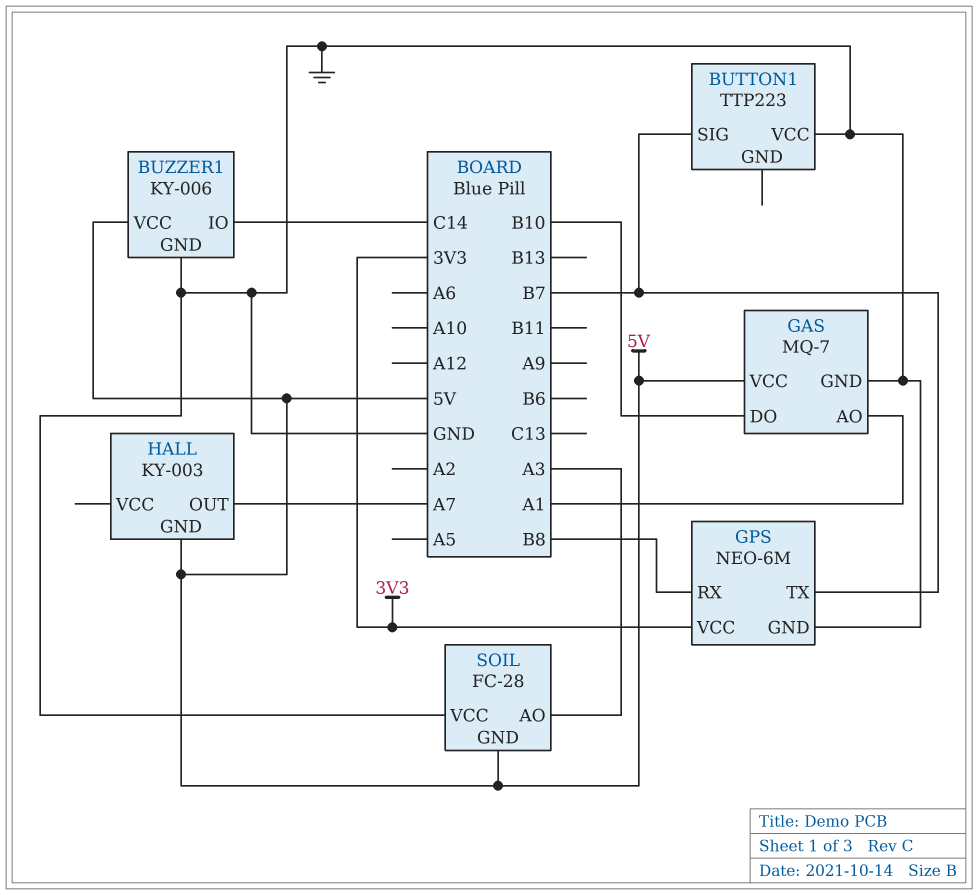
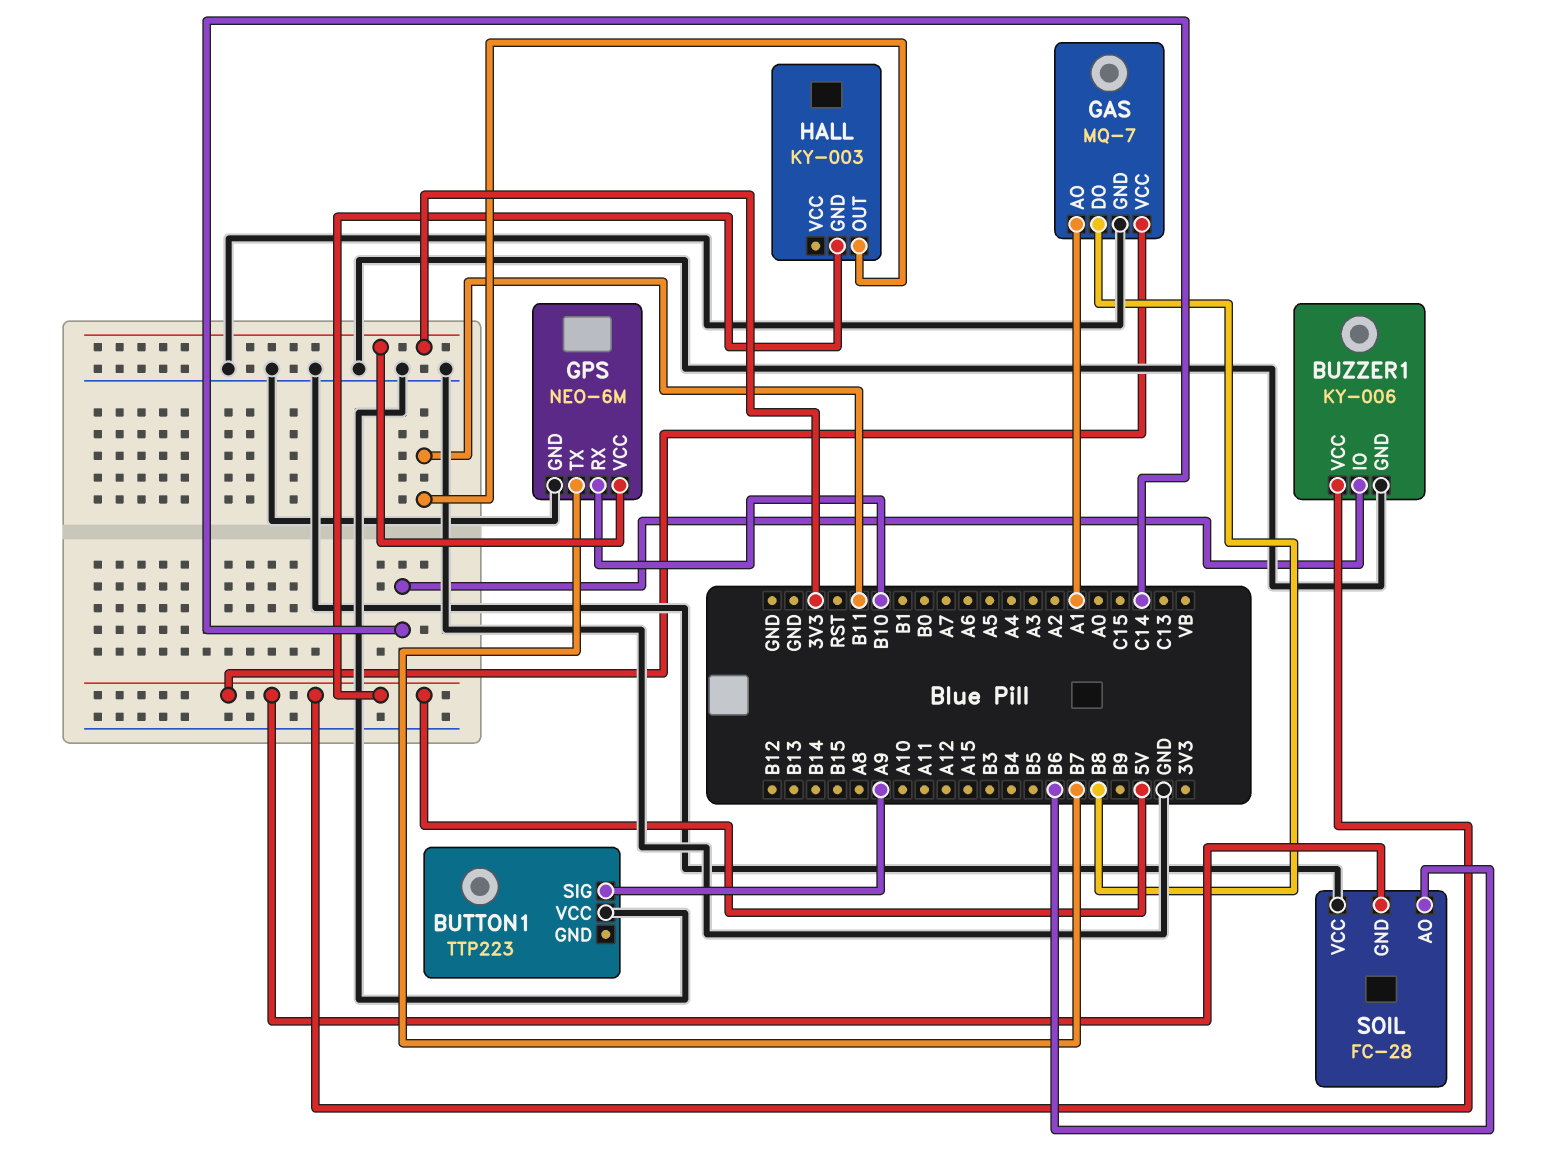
BUTTON1 pin SIG: B7 -> A9
GAS pin DO: B10 -> B8
GPS pin RX: B8 -> B10
HALL pin OUT: A7 -> B11
SOIL pin AO: A3 -> B6

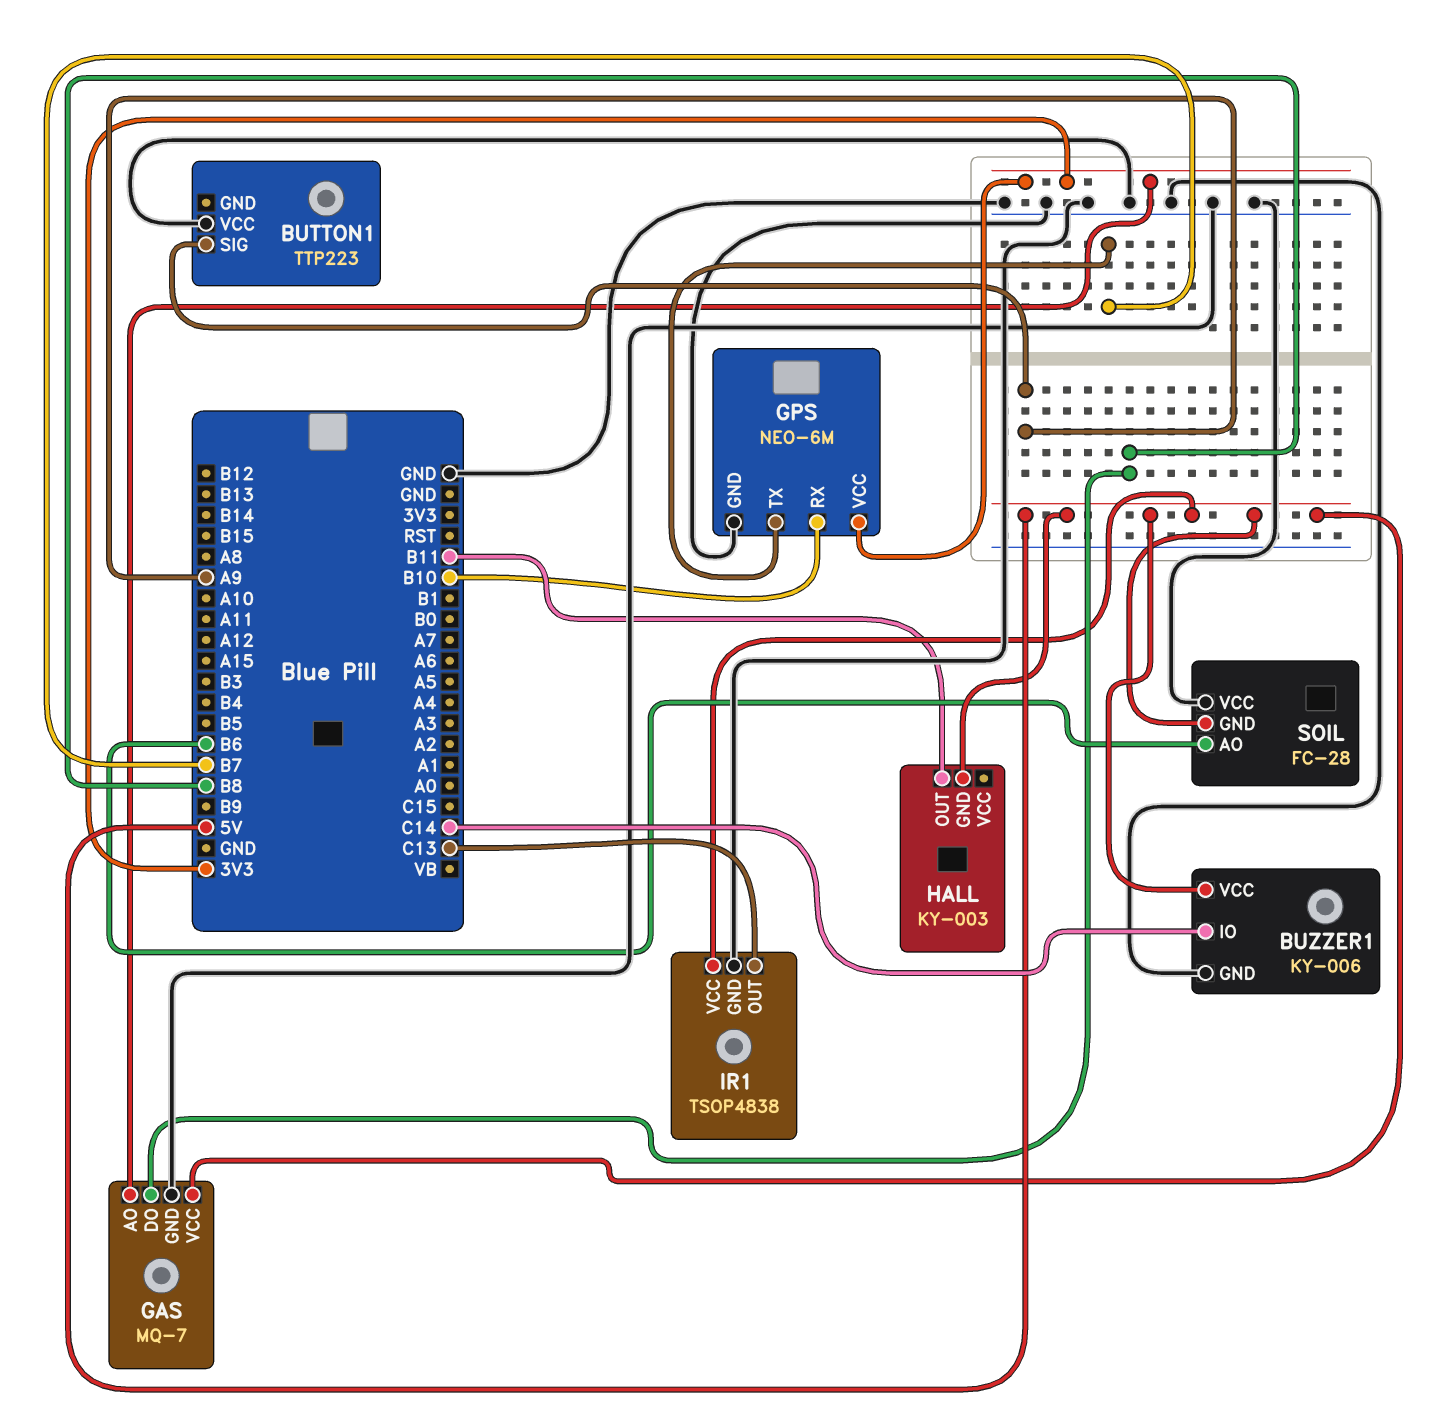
GAS pin AO: A1 -> 3V3
IR1: none -> TSOP4838
IR1 pin GND: none -> GND
IR1 pin OUT: none -> C13
IR1 pin VCC: none -> 5V

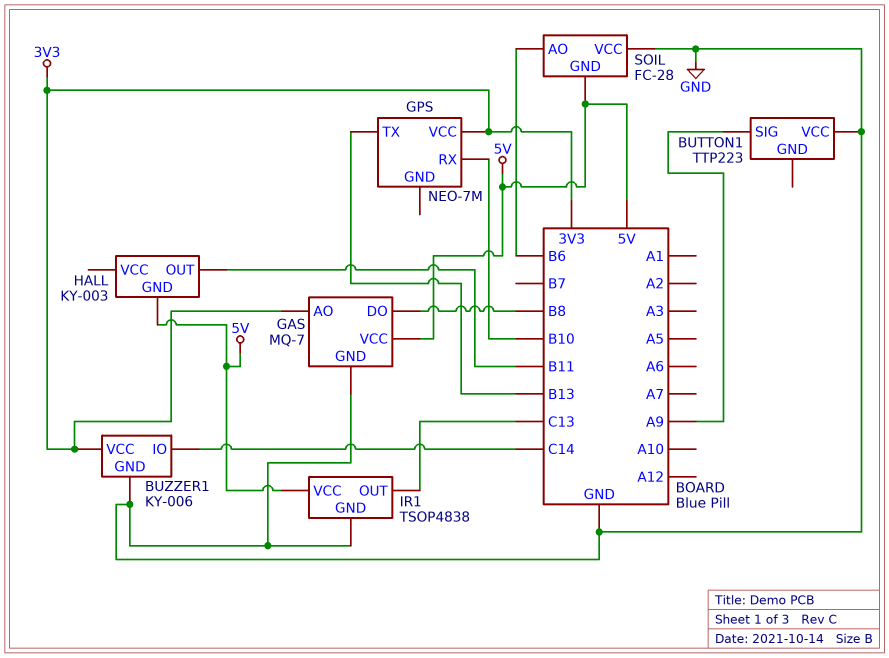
BUZZER1 pin VCC: 5V -> 3V3
GPS: NEO-6M -> NEO-7M
GPS pin GND: GND -> none
GPS pin TX: B7 -> B13

